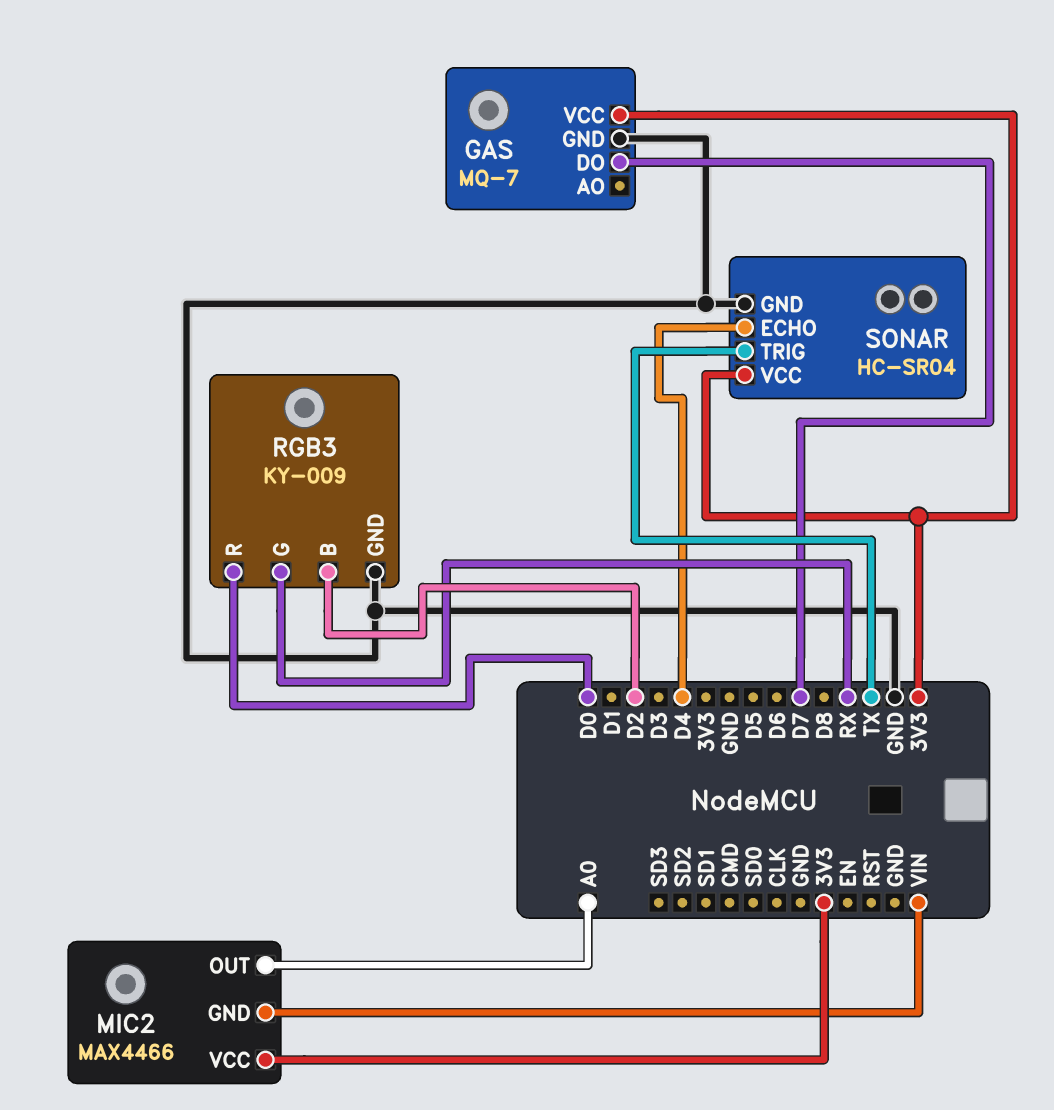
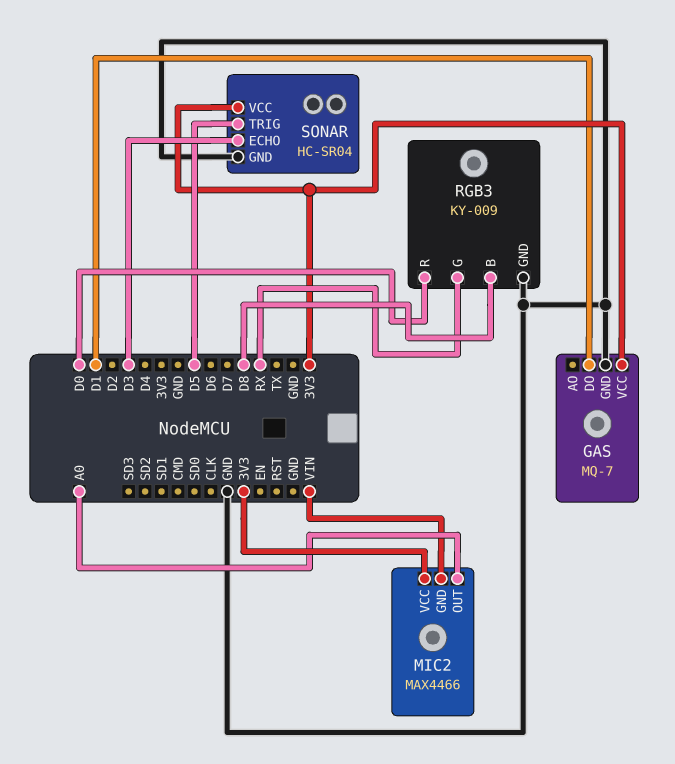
GAS pin DO: D7 -> D1
RGB3 pin B: D2 -> D8
SONAR pin ECHO: D4 -> D3
SONAR pin TRIG: TX -> D5

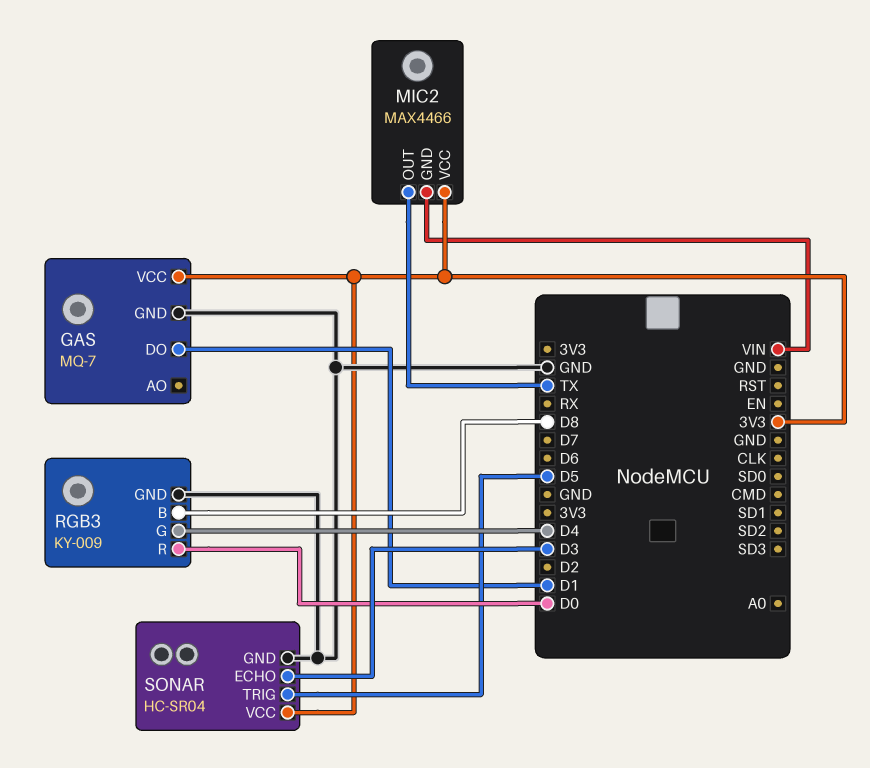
MIC2 pin OUT: A0 -> TX
RGB3 pin G: RX -> D4

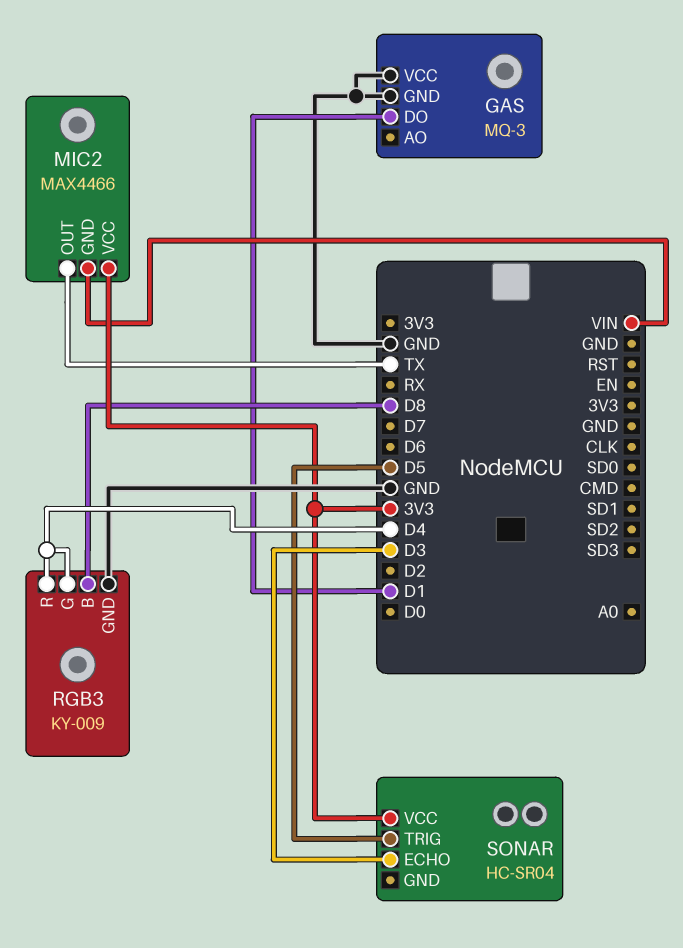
GAS: MQ-7 -> MQ-3
GAS pin VCC: 3V3 -> GND
RGB3 pin R: D0 -> D4
SONAR pin GND: GND -> none

